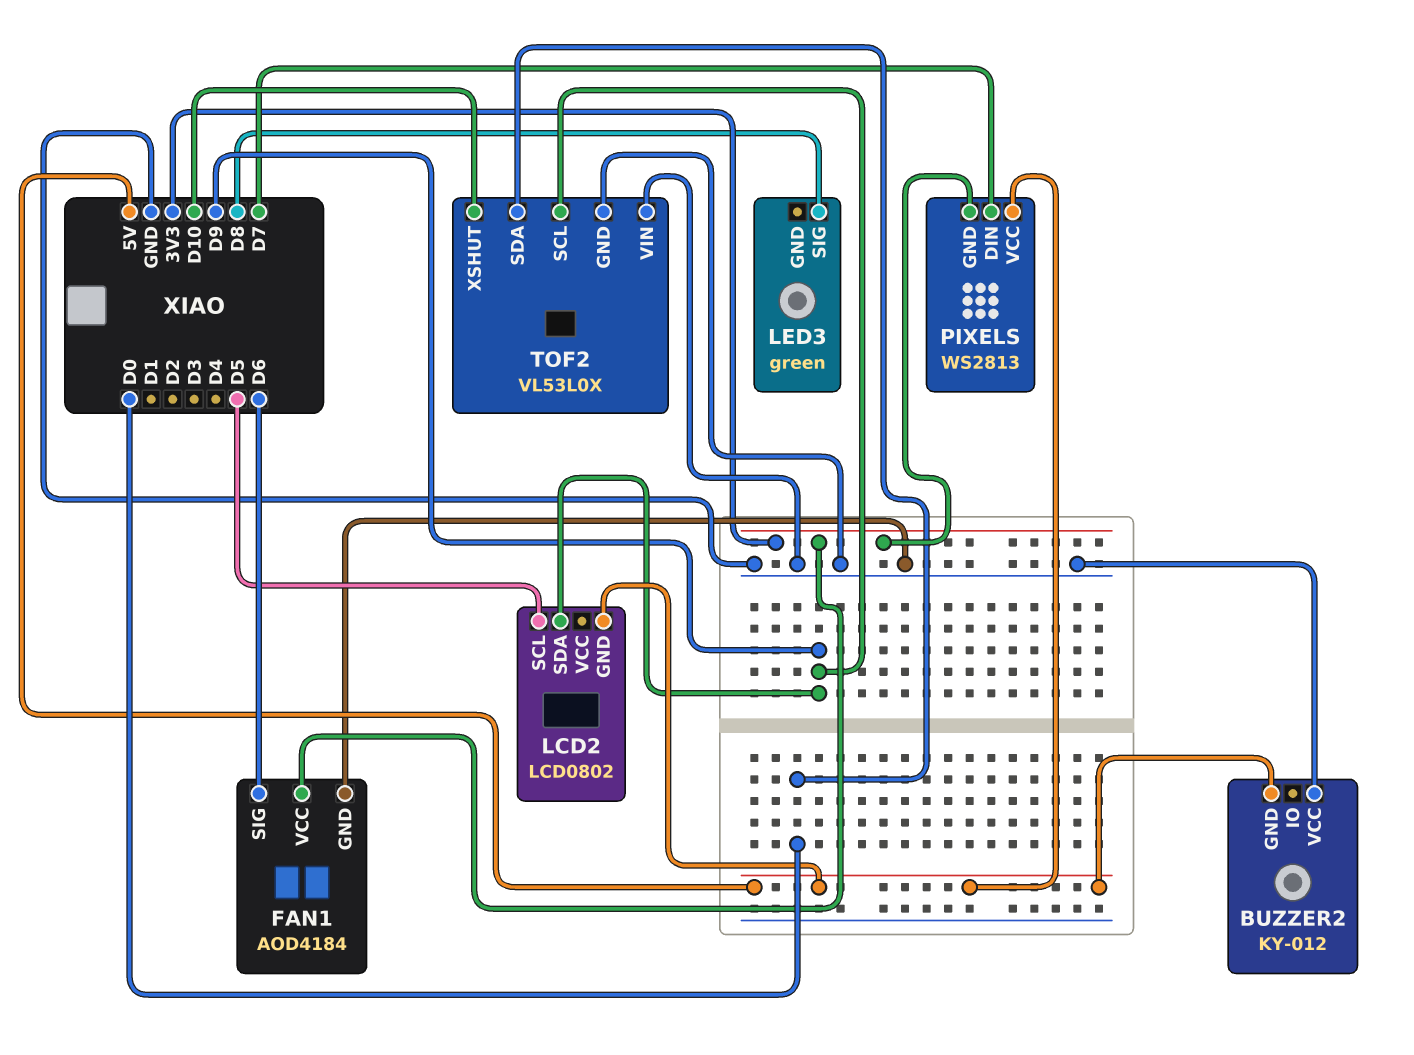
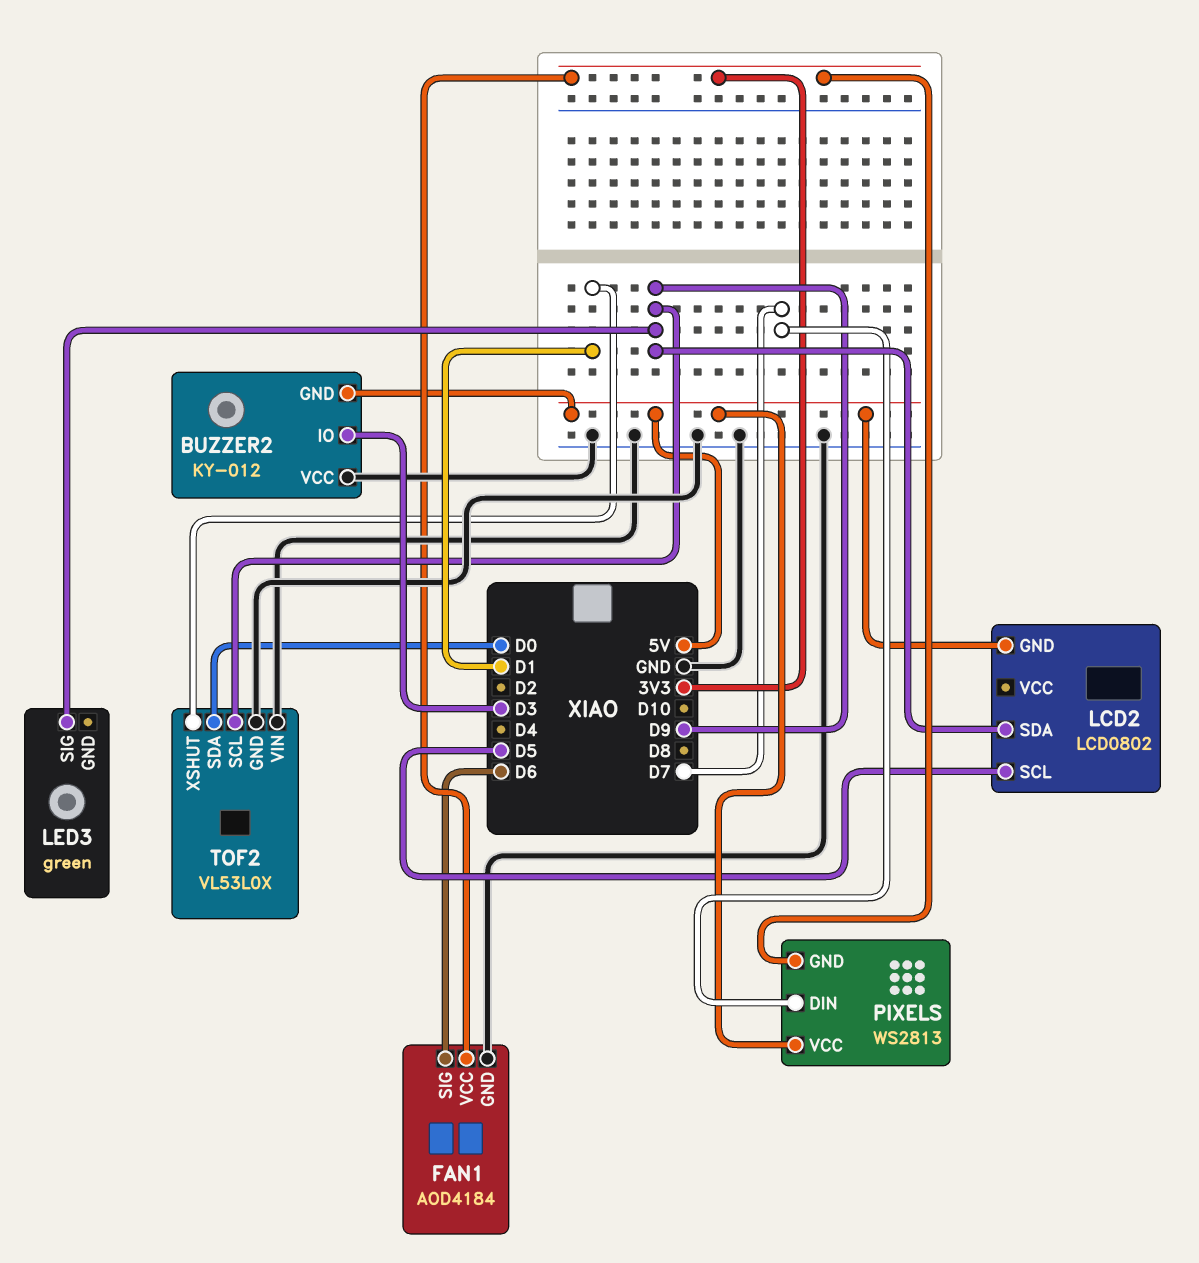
BUZZER2 pin IO: none -> D3
LED3 pin SIG: D8 -> D9
TOF2 pin XSHUT: D10 -> D1

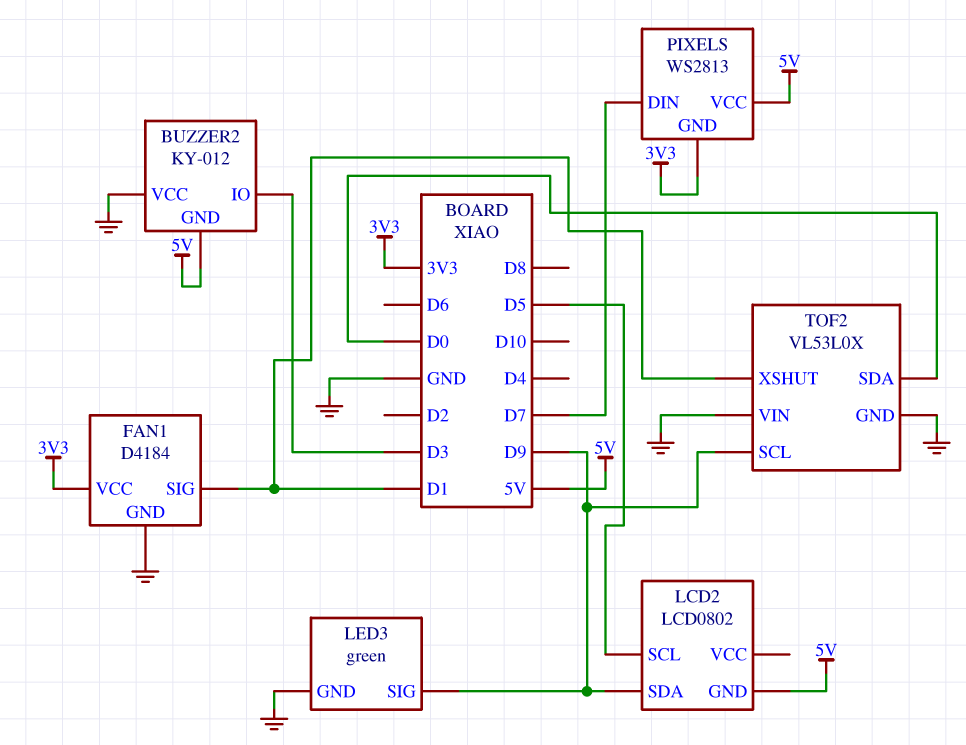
FAN1: AOD4184 -> D4184
FAN1 pin SIG: D6 -> D1
LED3 pin GND: none -> GND

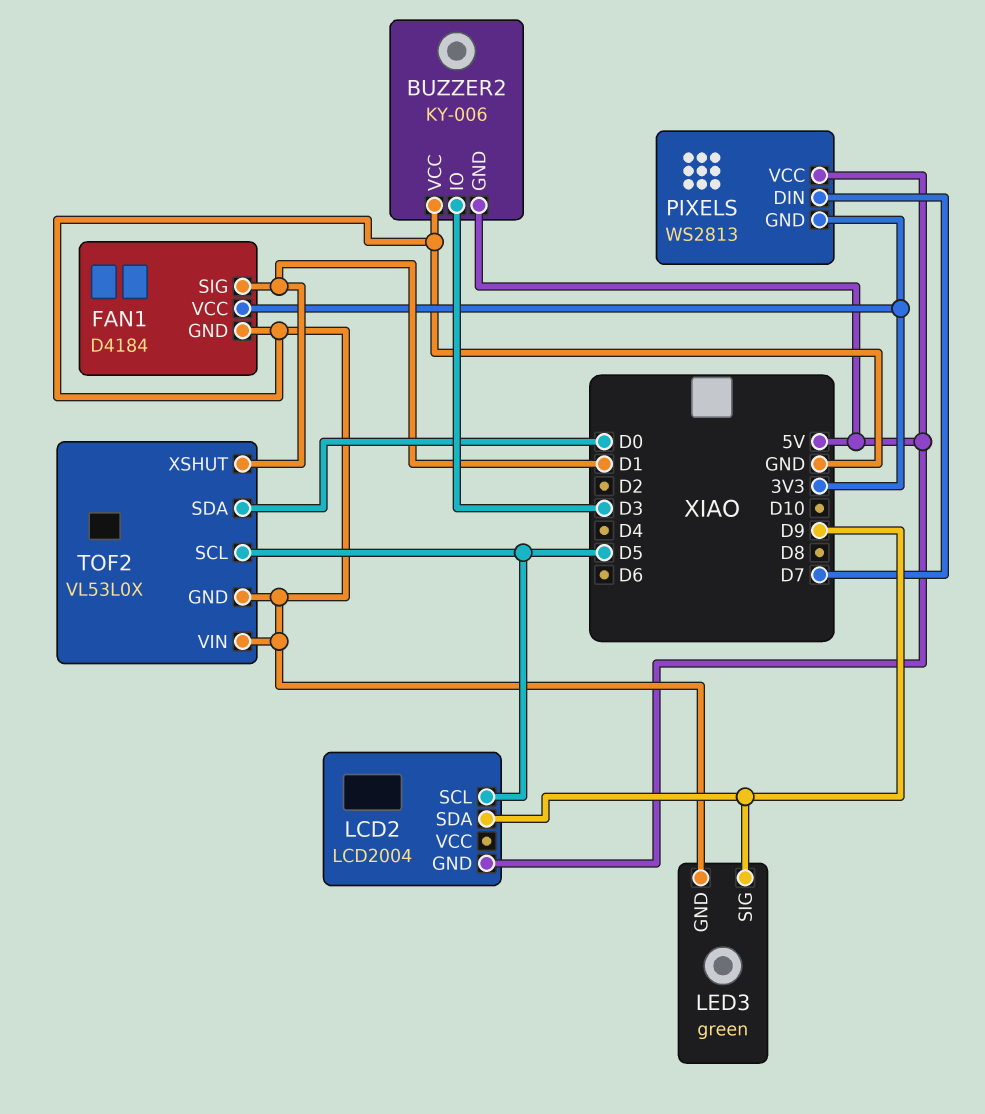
BUZZER2: KY-012 -> KY-006
LCD2: LCD0802 -> LCD2004
TOF2 pin SCL: D9 -> D5

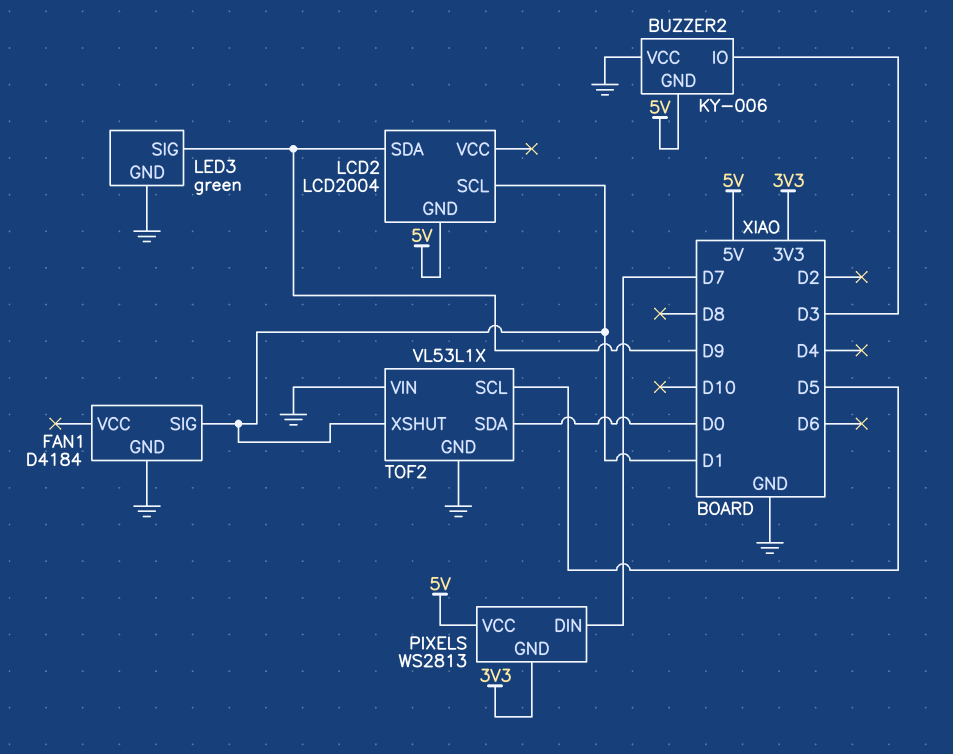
FAN1 pin VCC: 3V3 -> none
LCD2 pin SCL: D5 -> D1
TOF2: VL53L0X -> VL53L1X

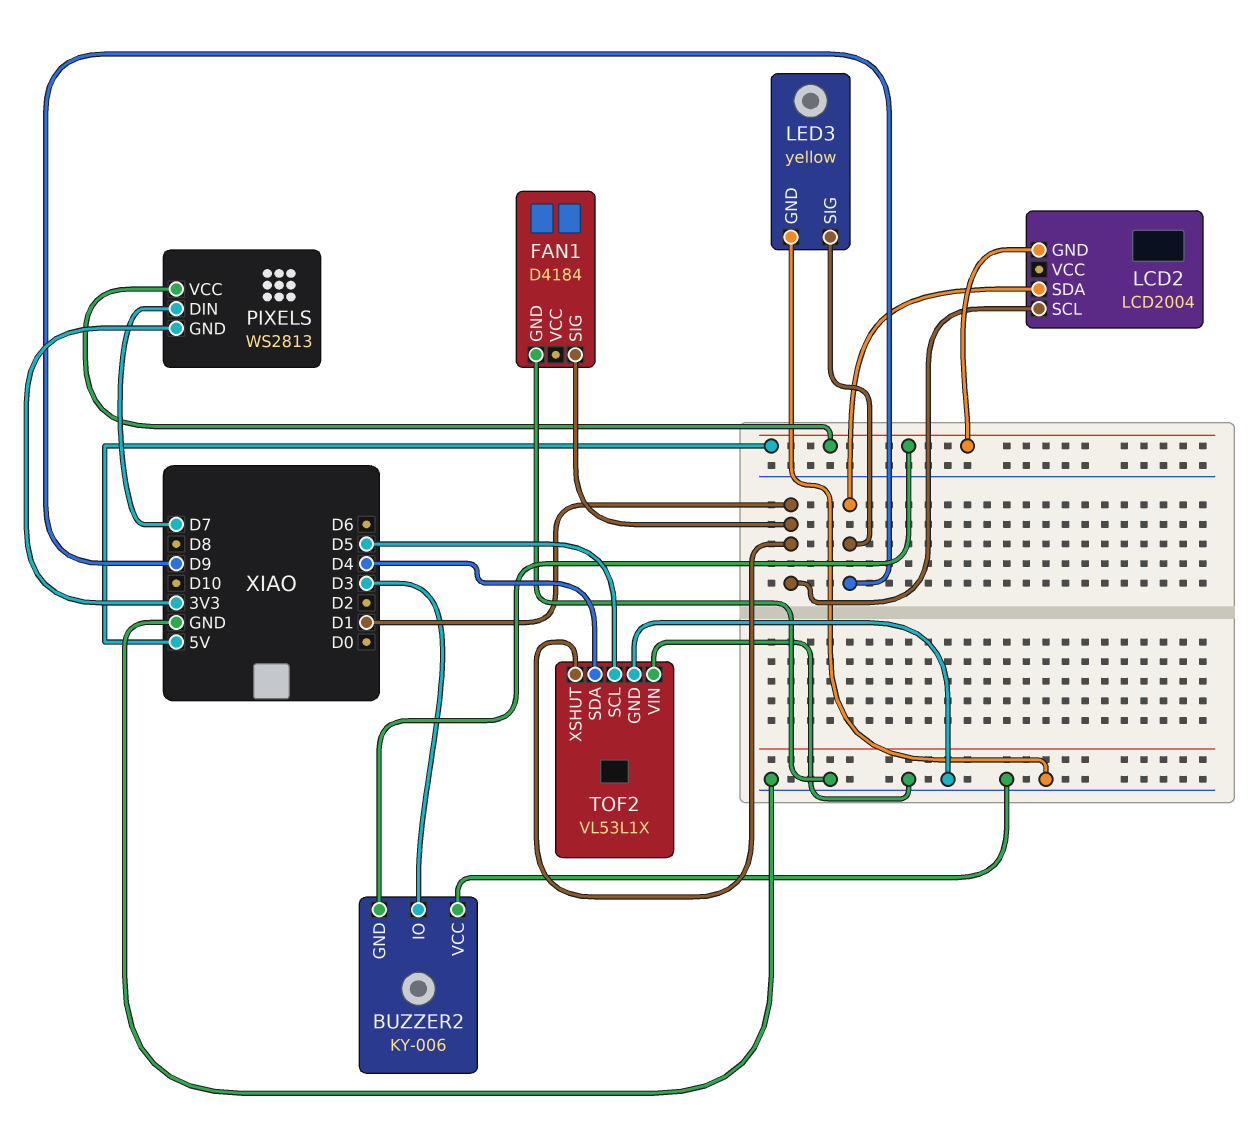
LED3: green -> yellow
TOF2 pin SDA: D0 -> D4

